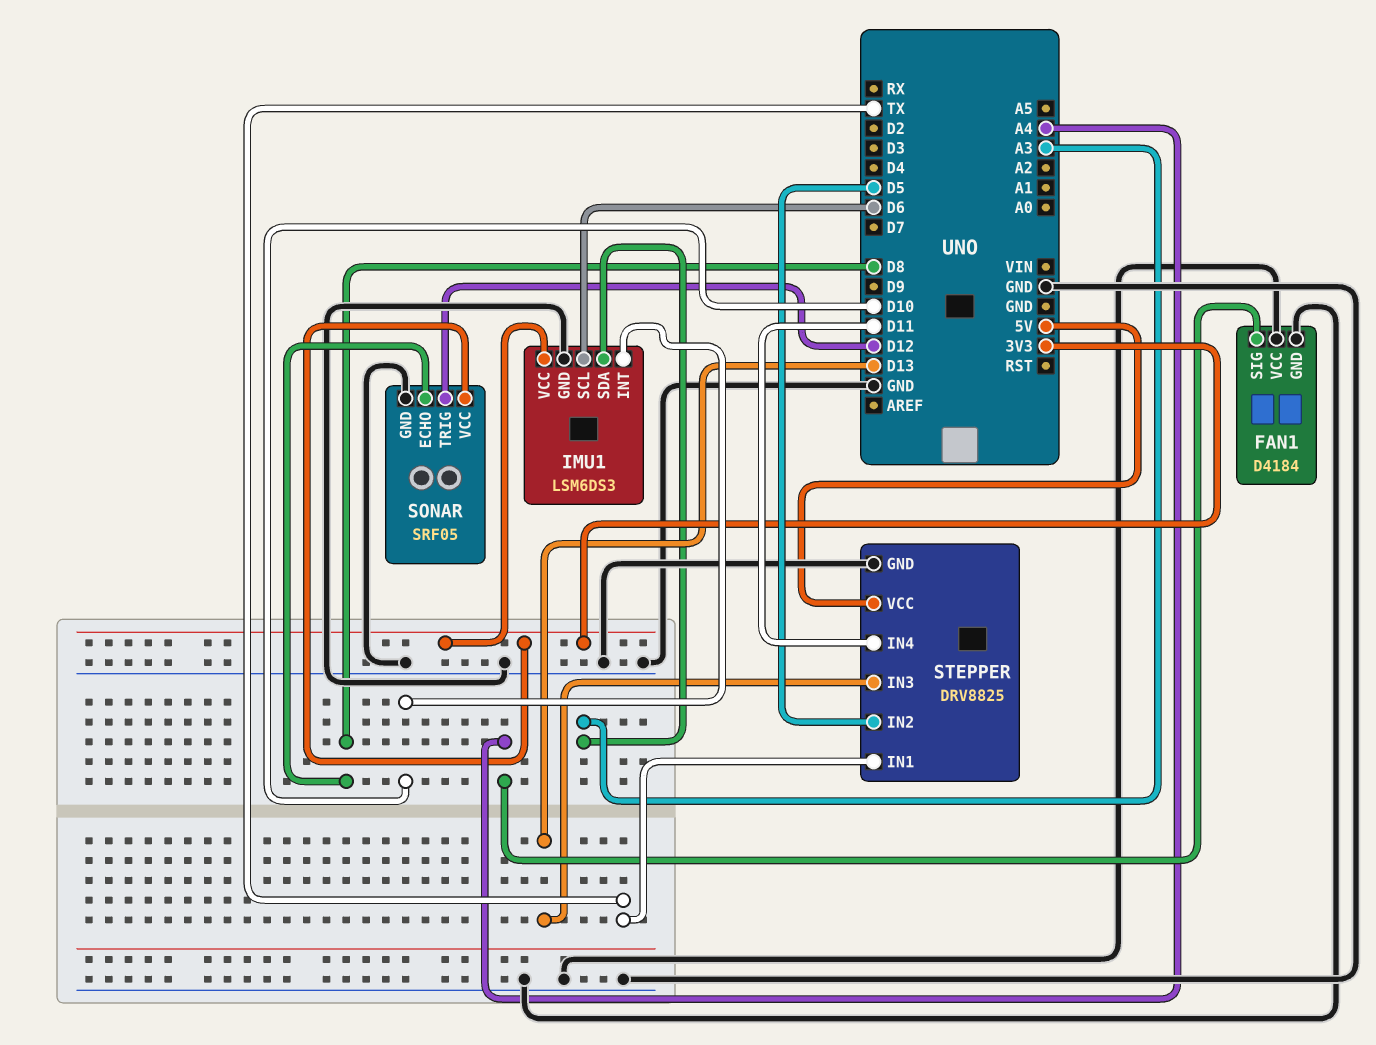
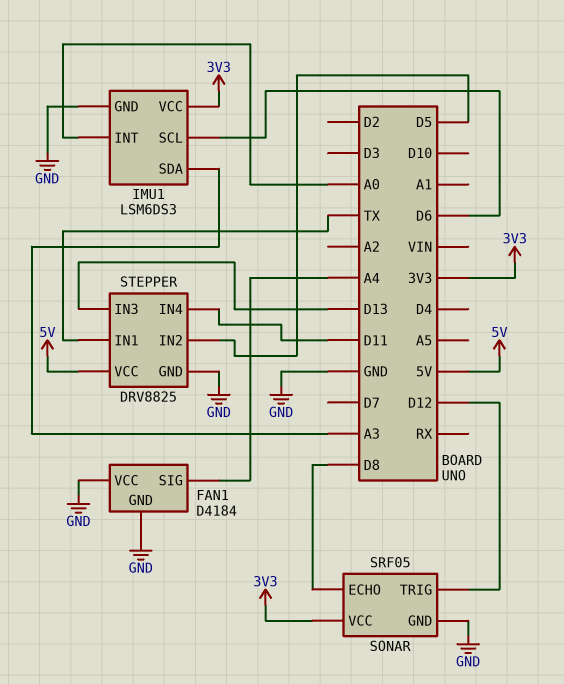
IMU1 pin INT: D10 -> A0

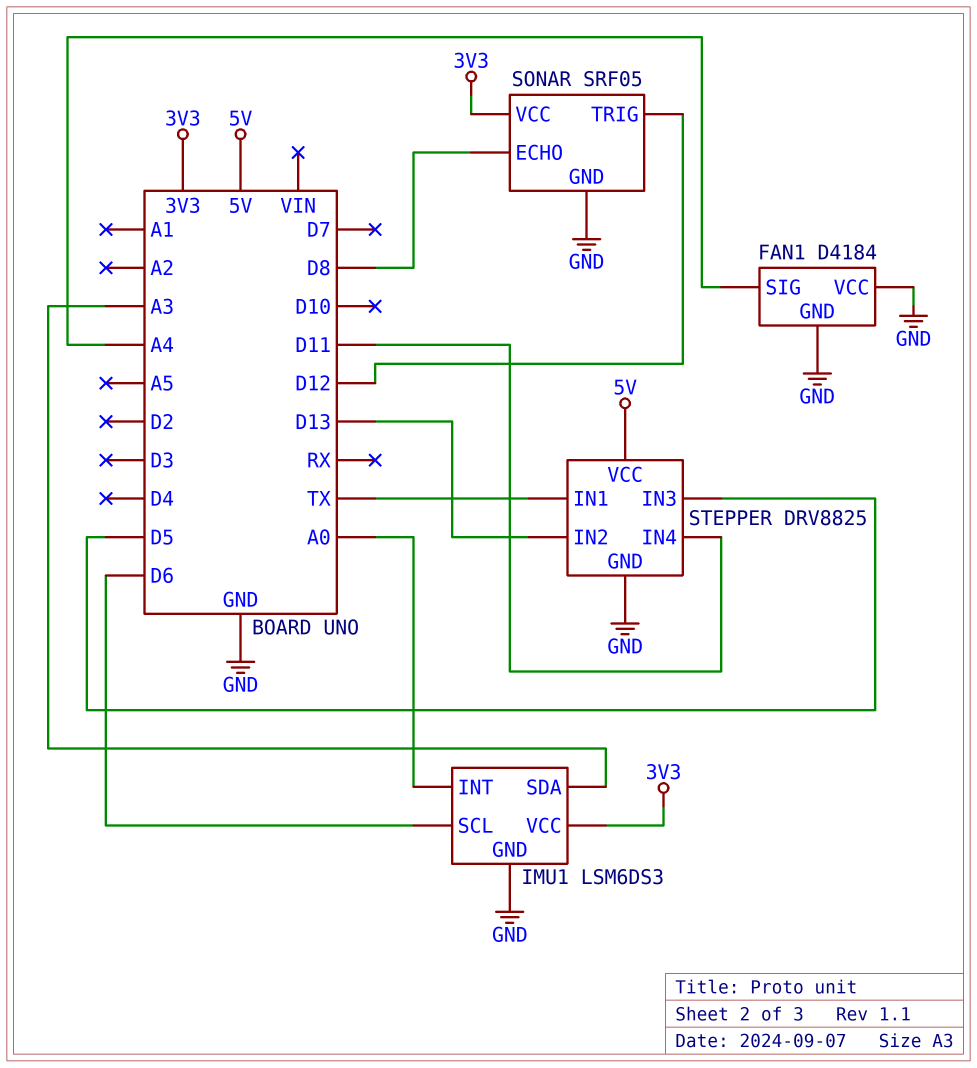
STEPPER pin IN2: D5 -> D13
STEPPER pin IN3: D13 -> D5

